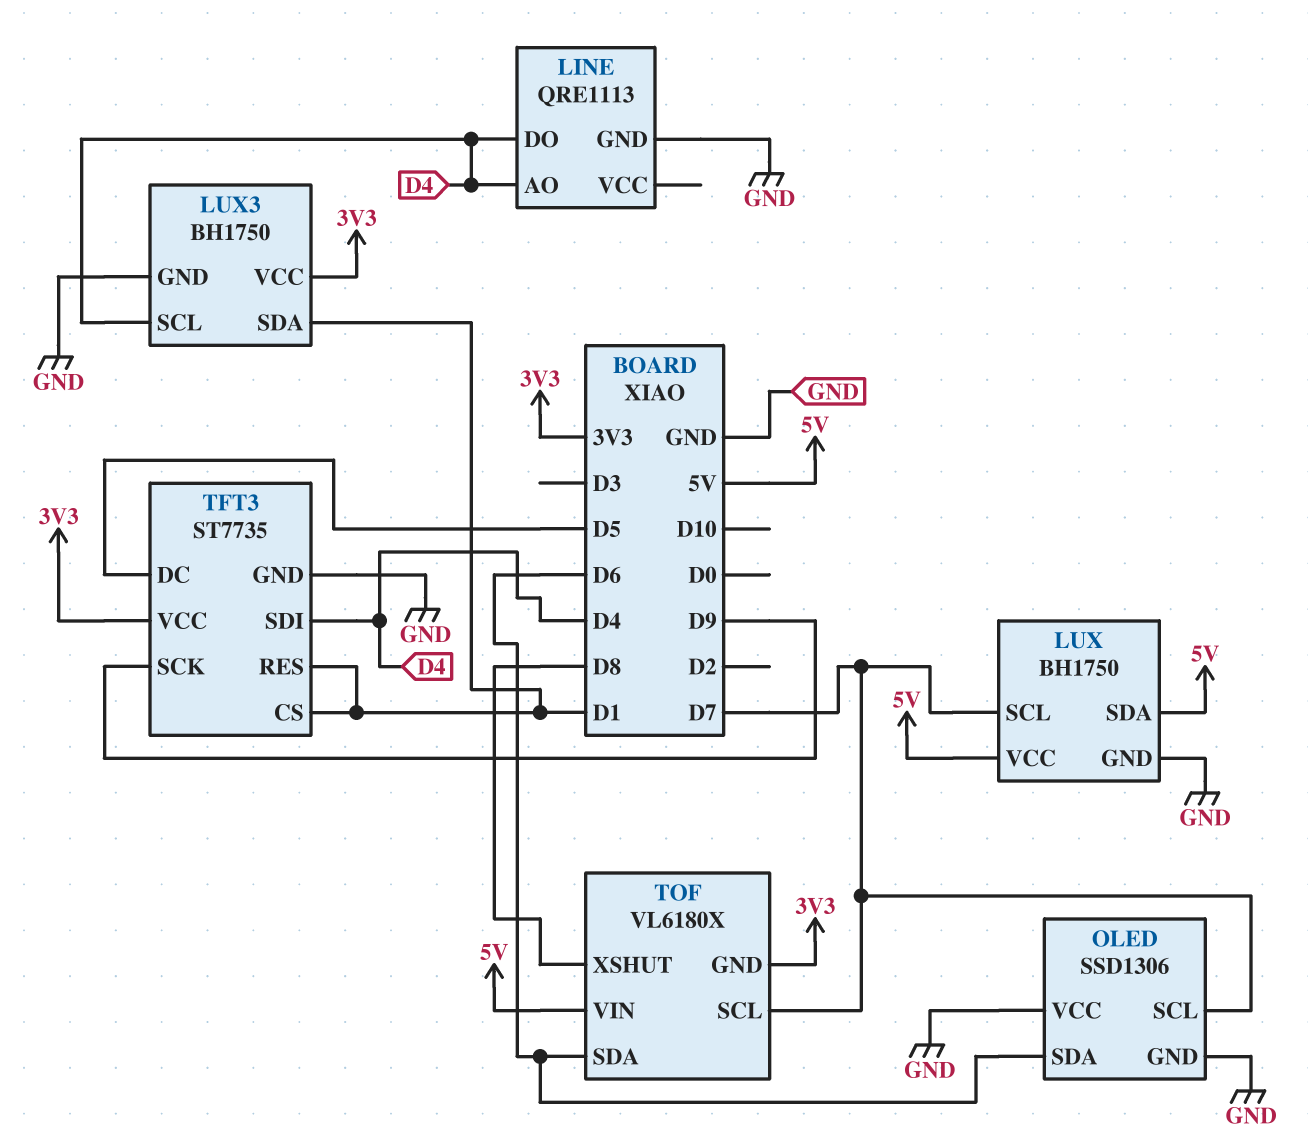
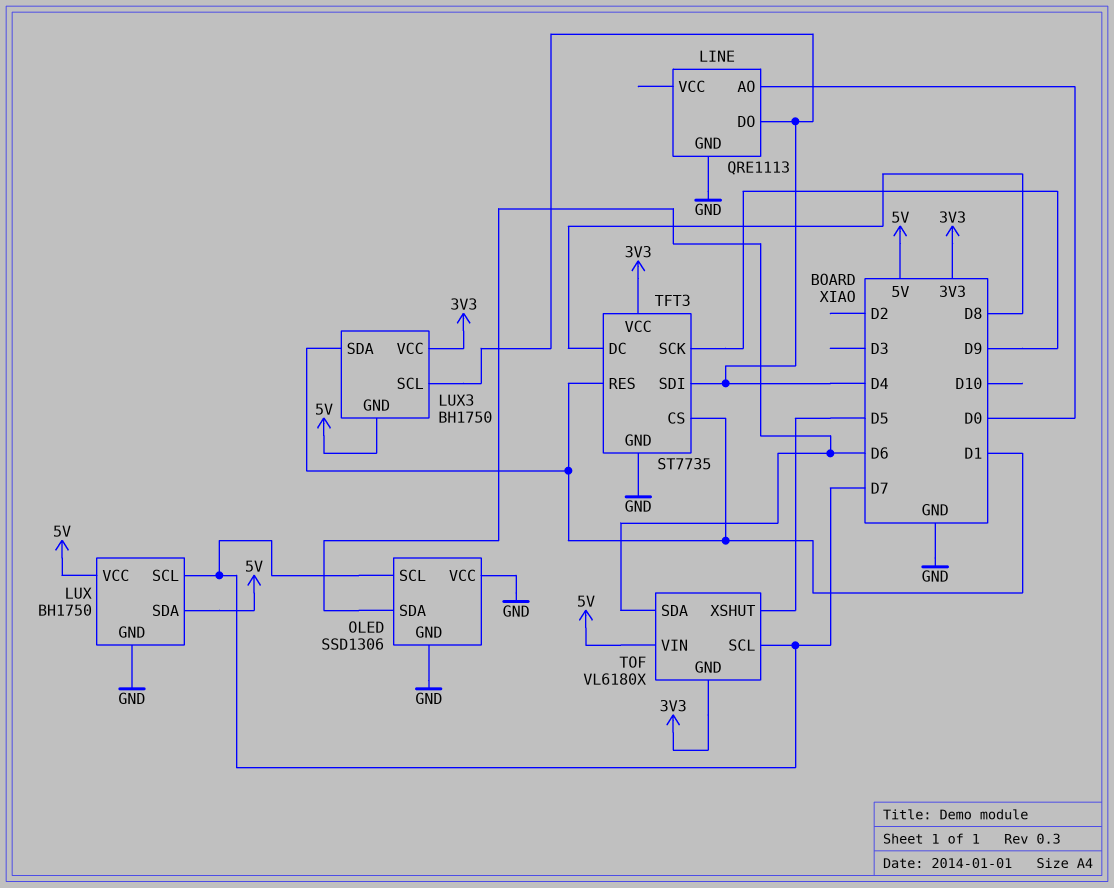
LINE pin AO: D4 -> D0
LUX3 pin GND: GND -> 5V
TFT3 pin DC: D5 -> D8
TOF pin XSHUT: D8 -> D5

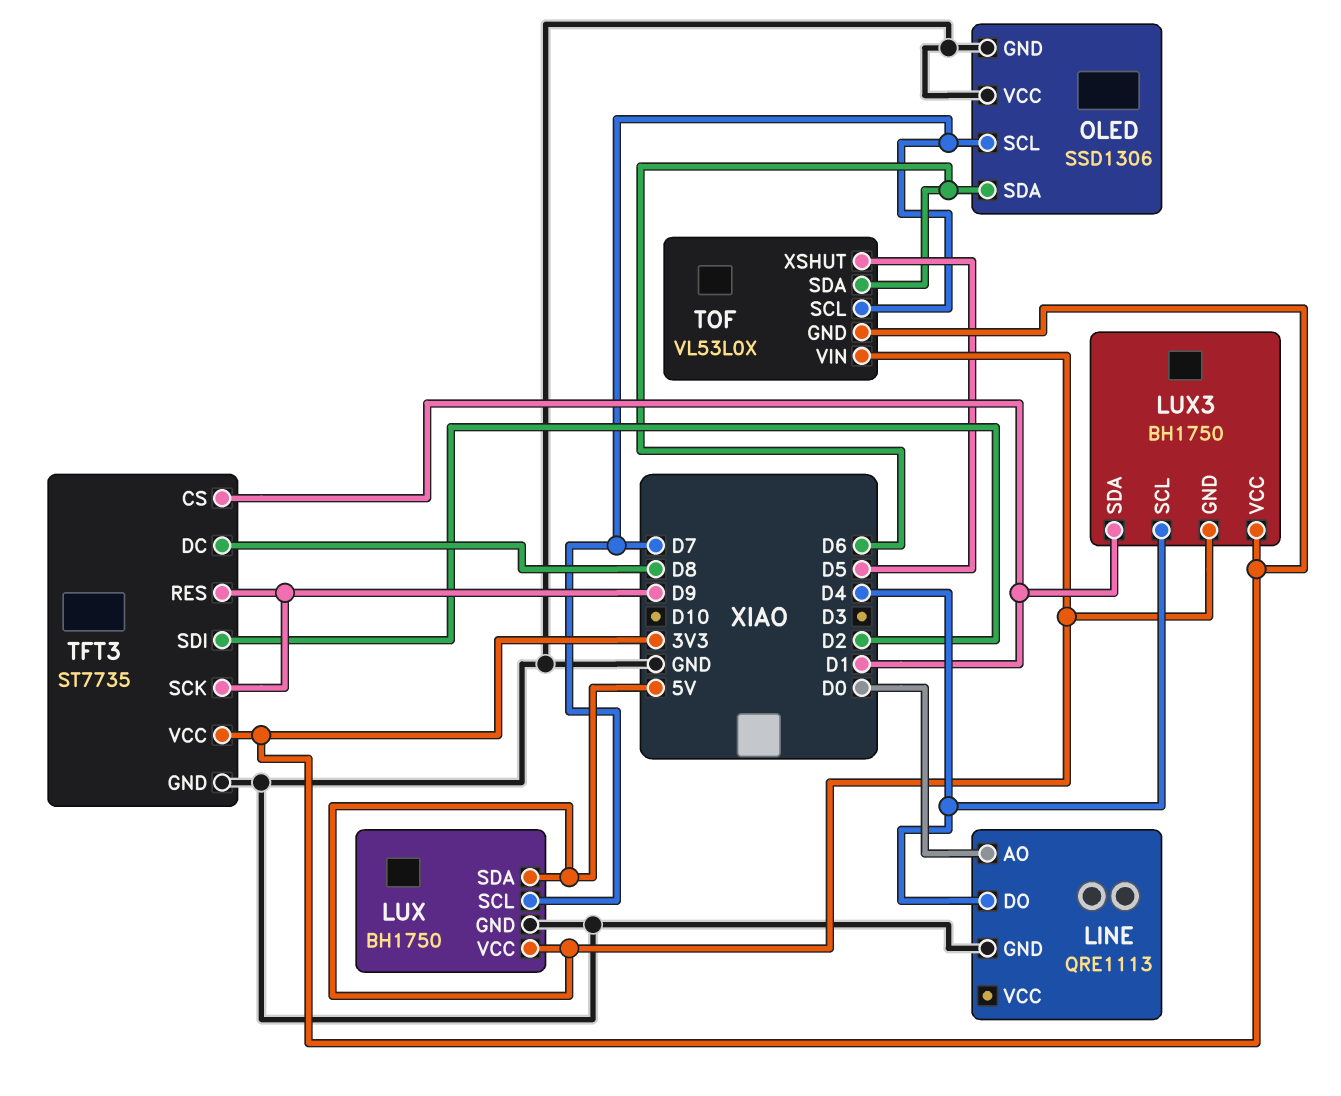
TFT3 pin RES: D1 -> D9
TFT3 pin SDI: D4 -> D2
TOF: VL6180X -> VL53L0X

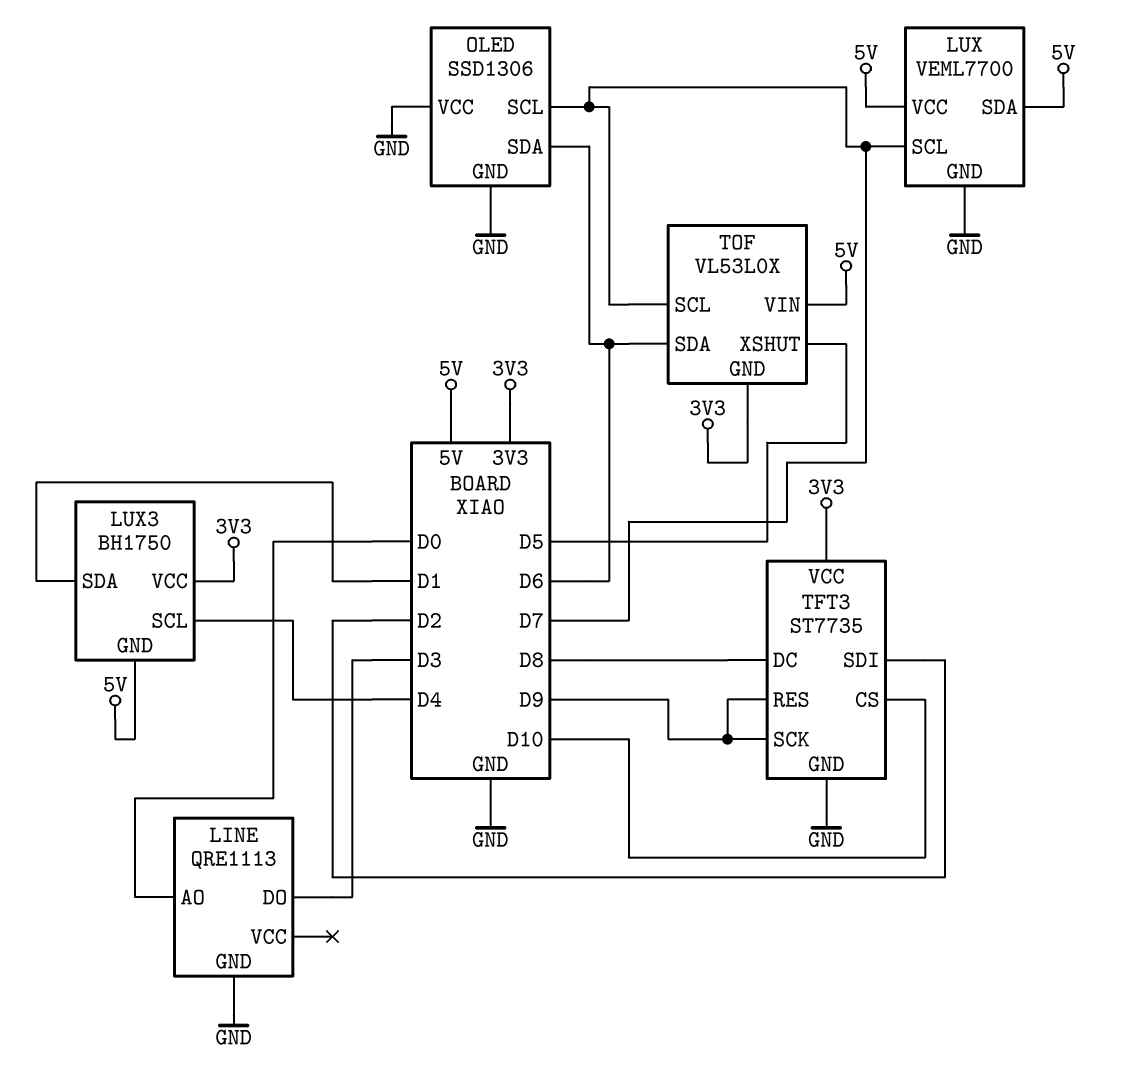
LINE pin DO: D4 -> D3
LUX: BH1750 -> VEML7700
TFT3 pin CS: D1 -> D10

